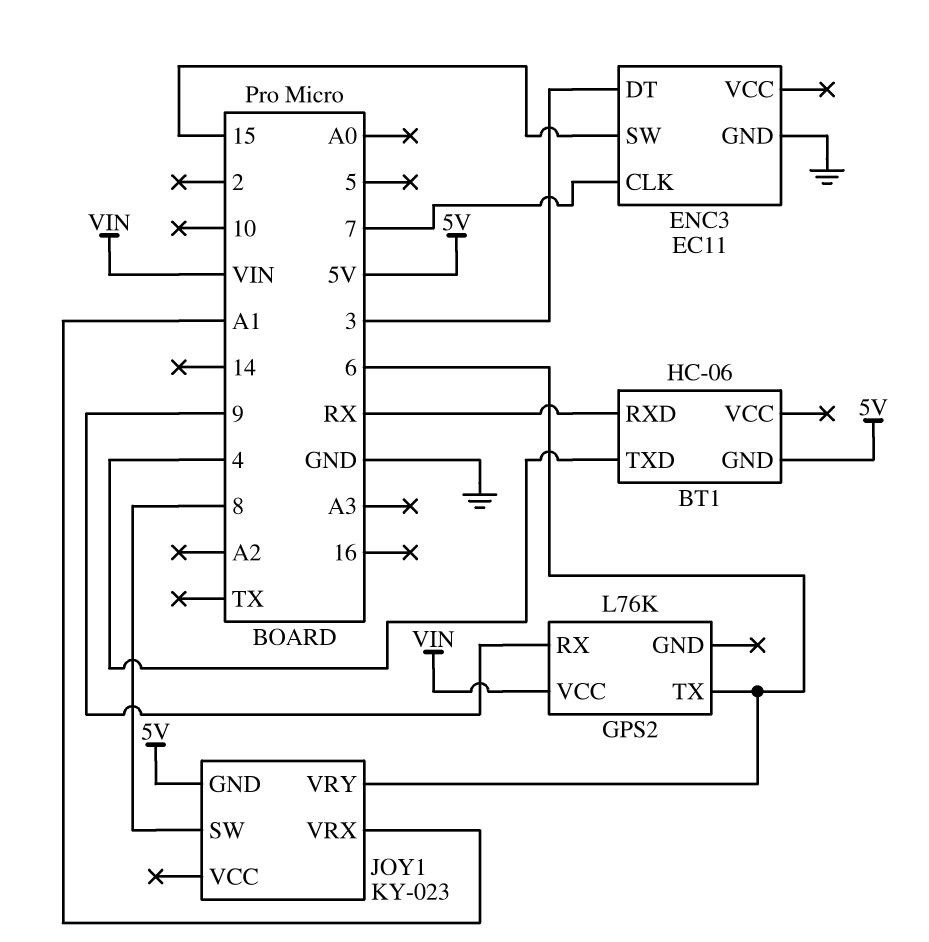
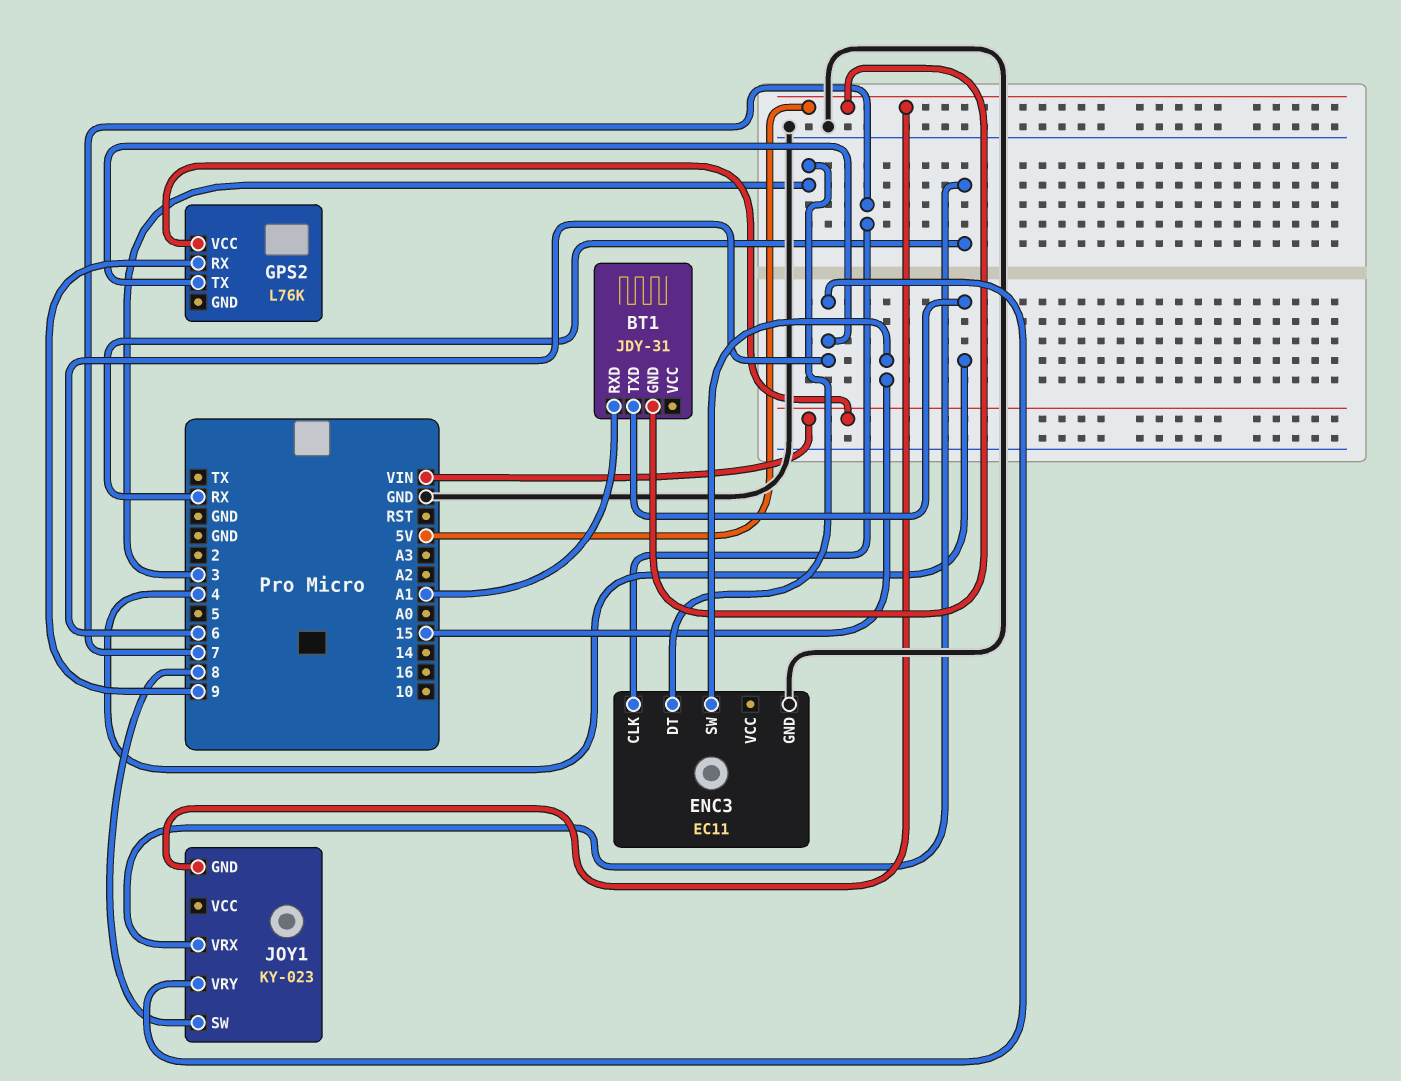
BT1: HC-06 -> JDY-31
BT1 pin RXD: RX -> A1
JOY1 pin VRX: A1 -> RX

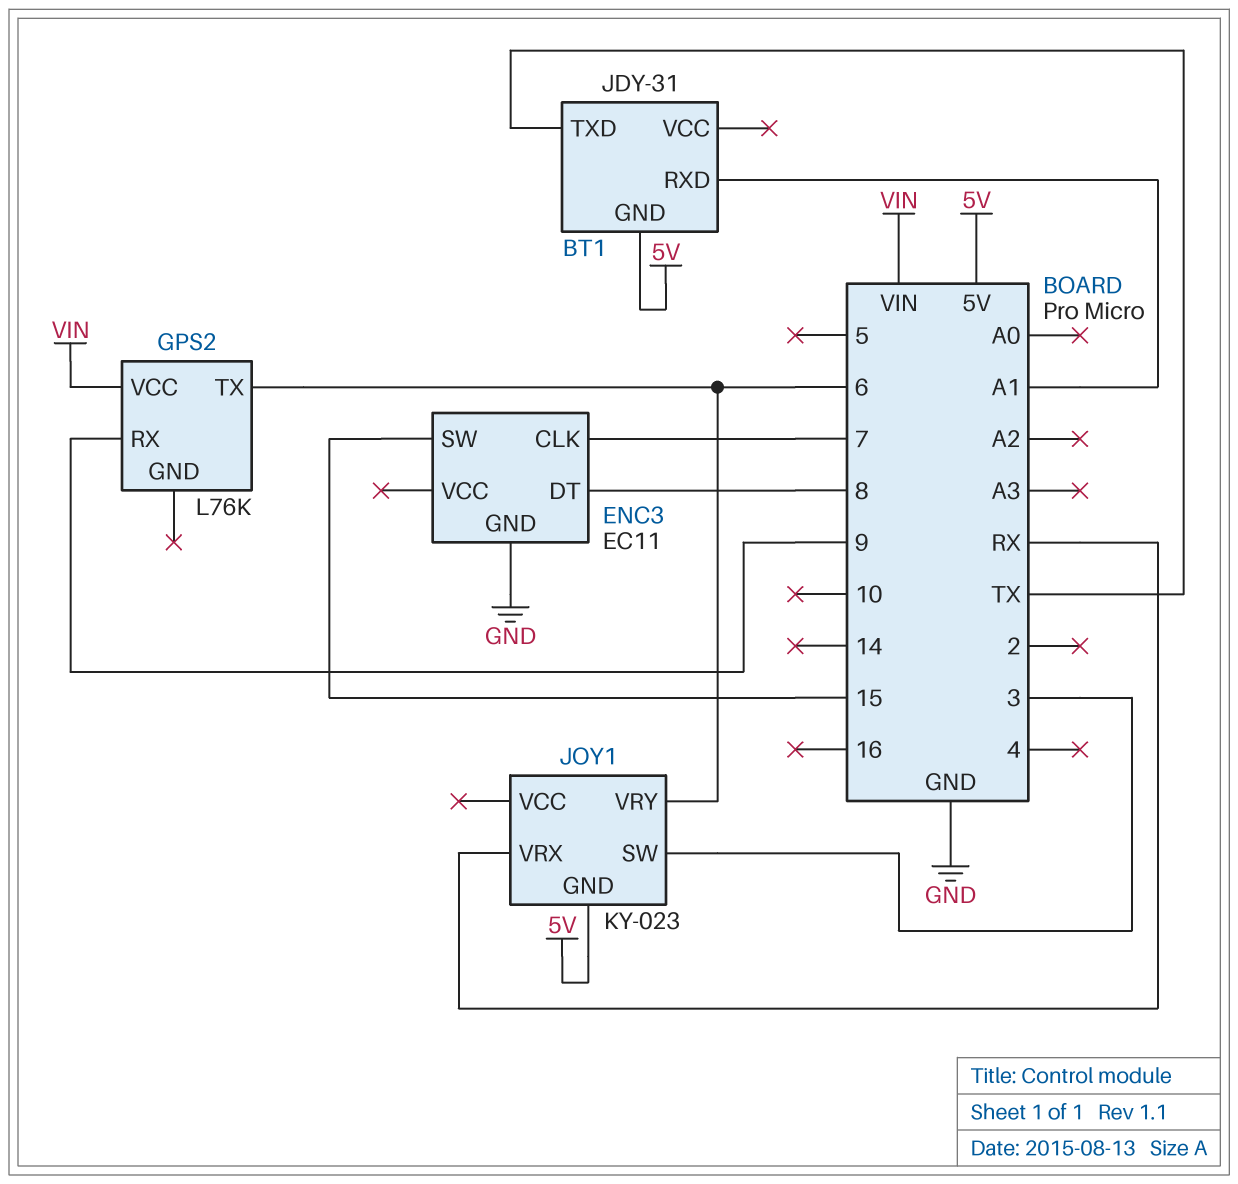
BT1 pin TXD: 4 -> TX
ENC3 pin DT: 3 -> 8
JOY1 pin SW: 8 -> 3

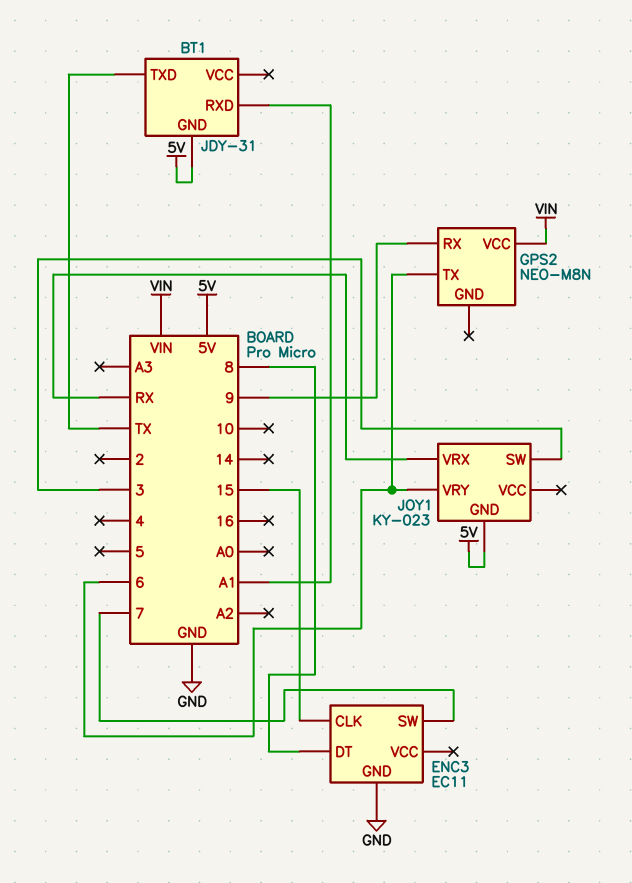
ENC3 pin CLK: 7 -> 15
ENC3 pin SW: 15 -> 7
GPS2: L76K -> NEO-M8N

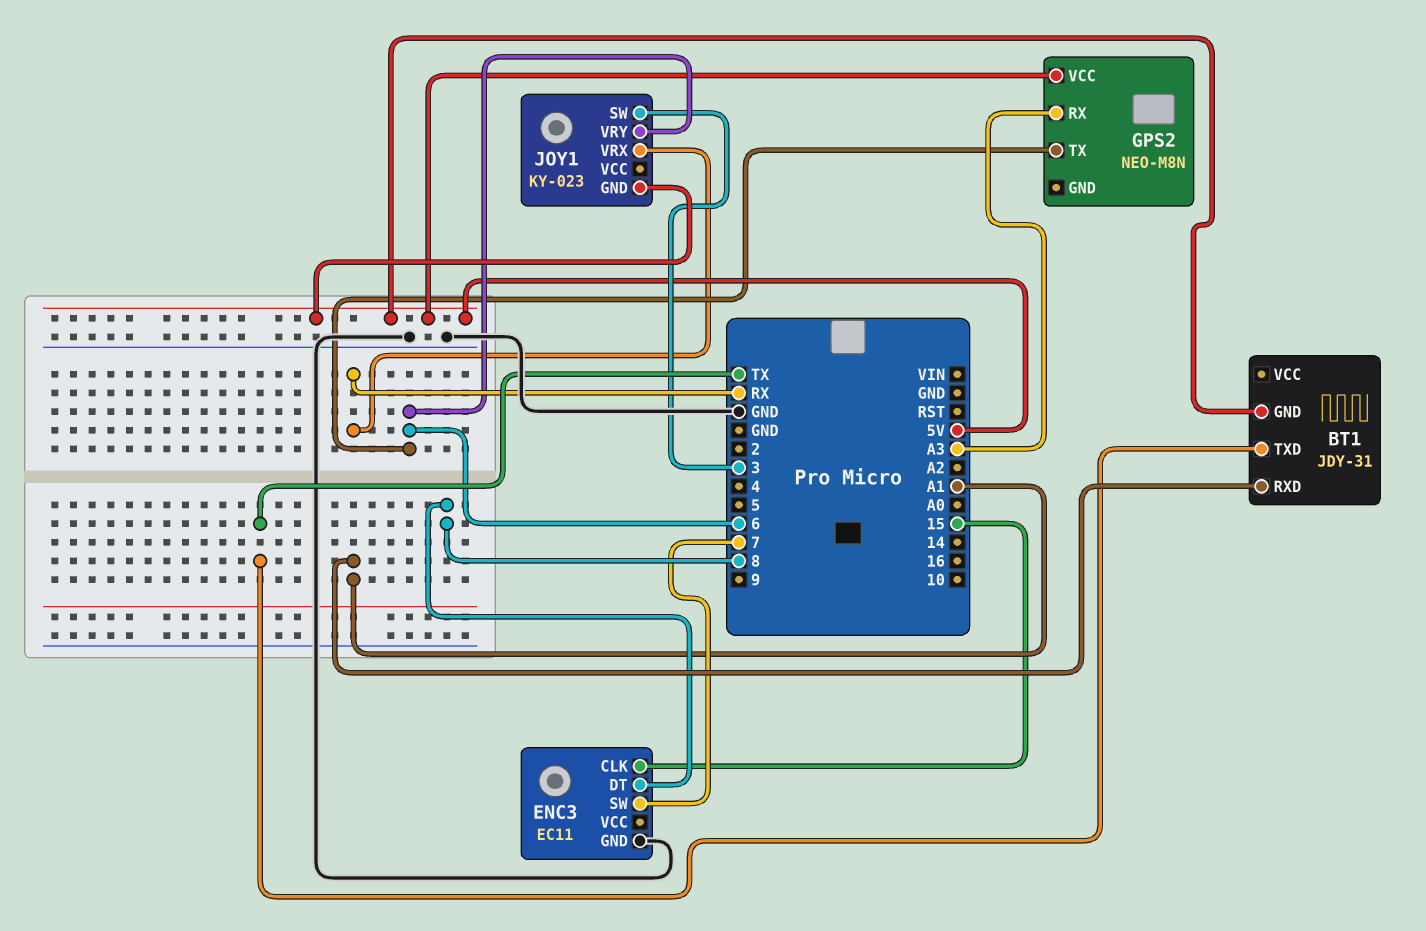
GPS2 pin RX: 9 -> A3
GPS2 pin VCC: VIN -> 5V

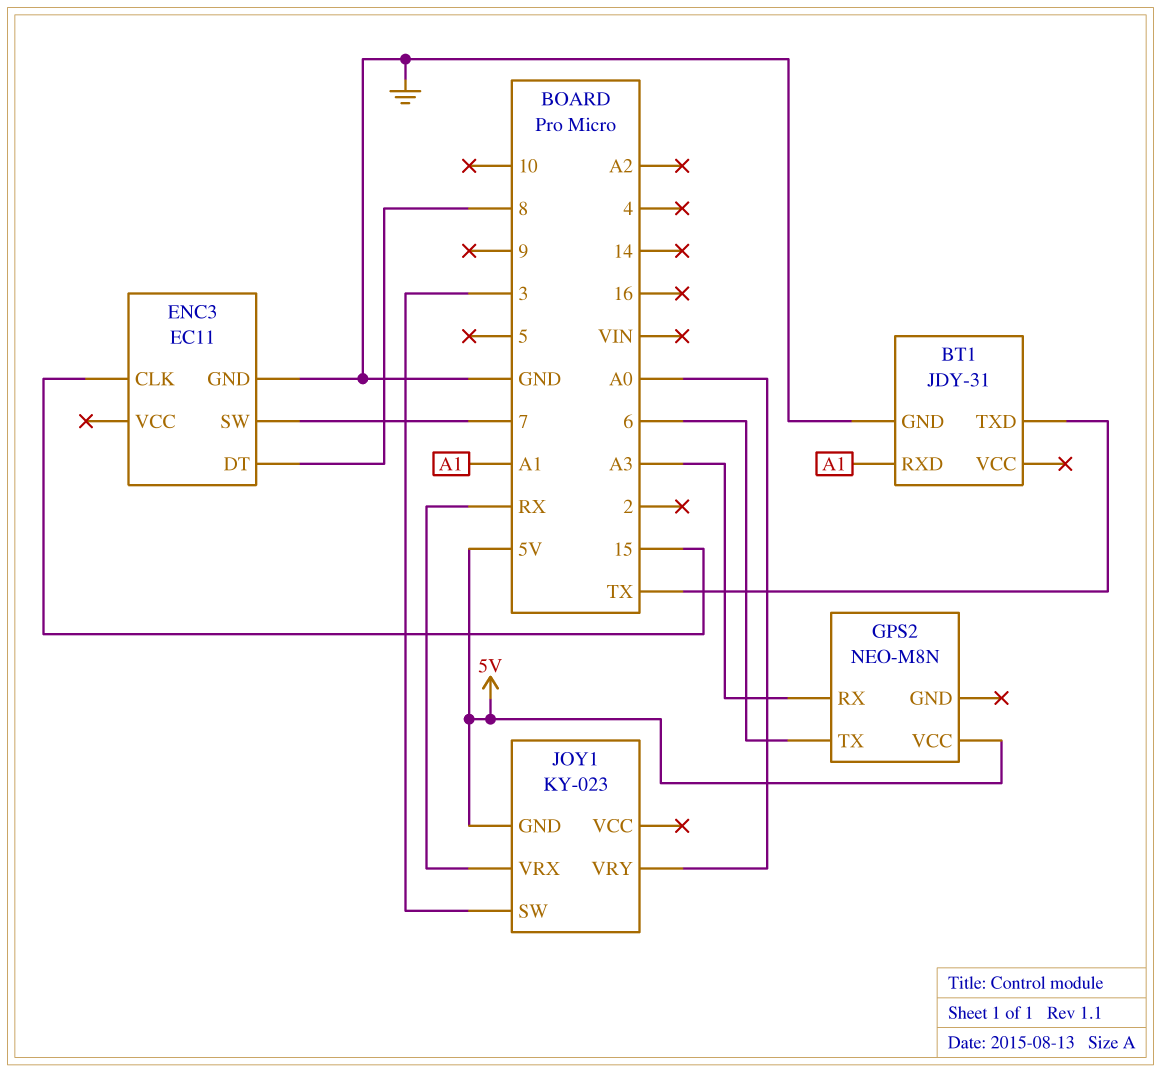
BT1 pin GND: 5V -> GND
JOY1 pin VRY: 6 -> A0

